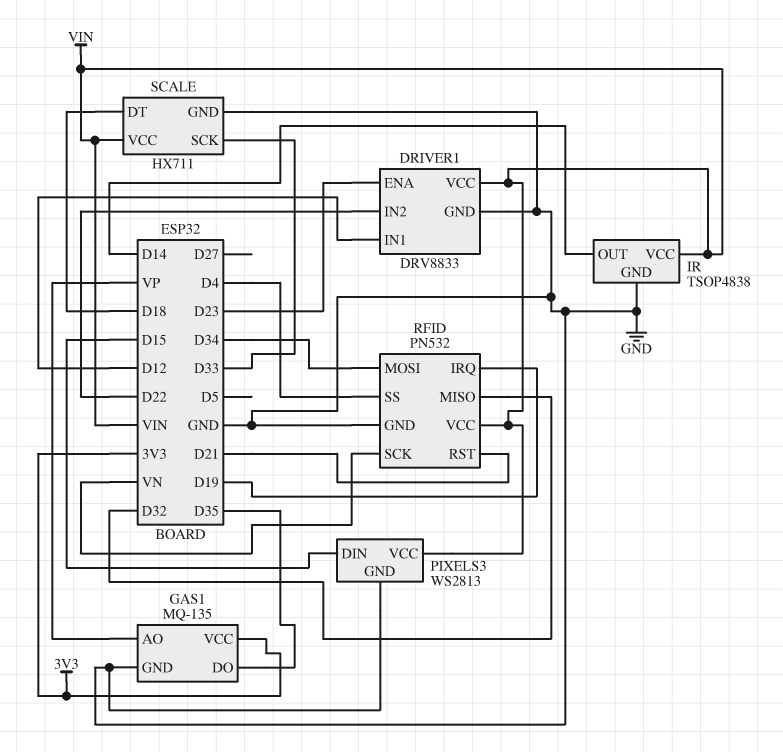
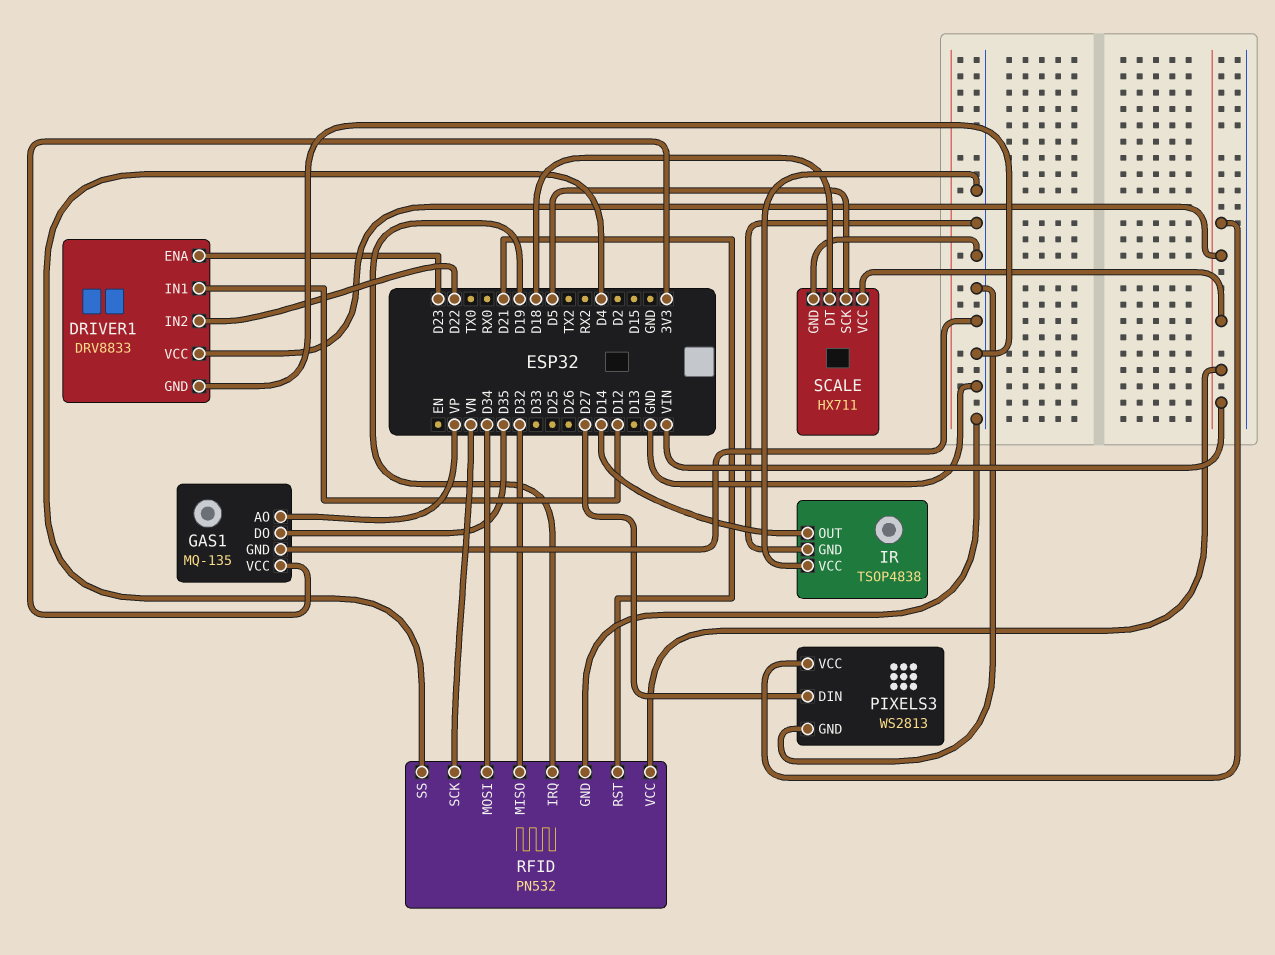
IR pin VCC: VIN -> GND
PIXELS3 pin DIN: D15 -> D27
SCALE pin SCK: D33 -> D5

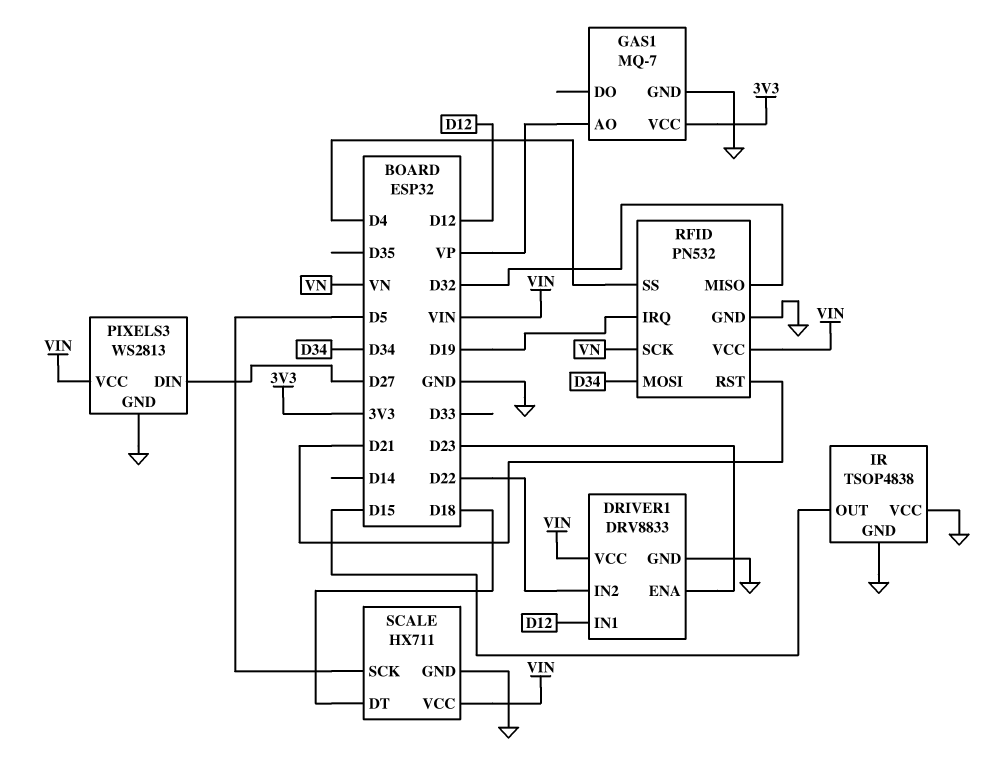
GAS1: MQ-135 -> MQ-7
GAS1 pin DO: D35 -> none
IR pin OUT: D14 -> D15

